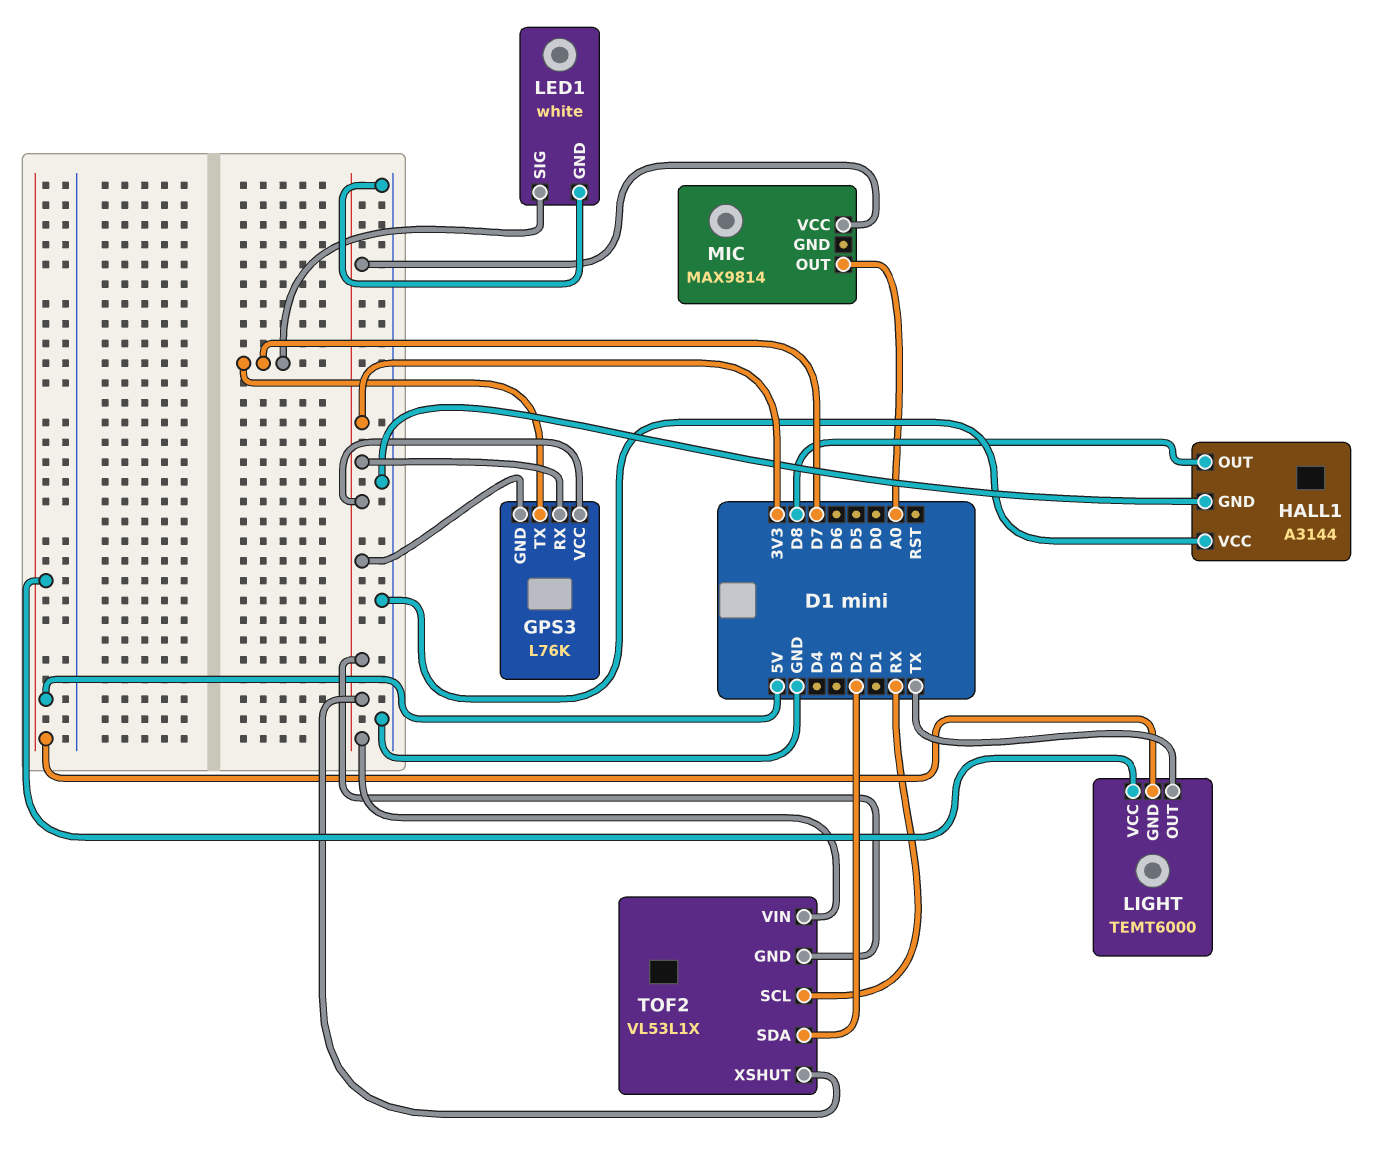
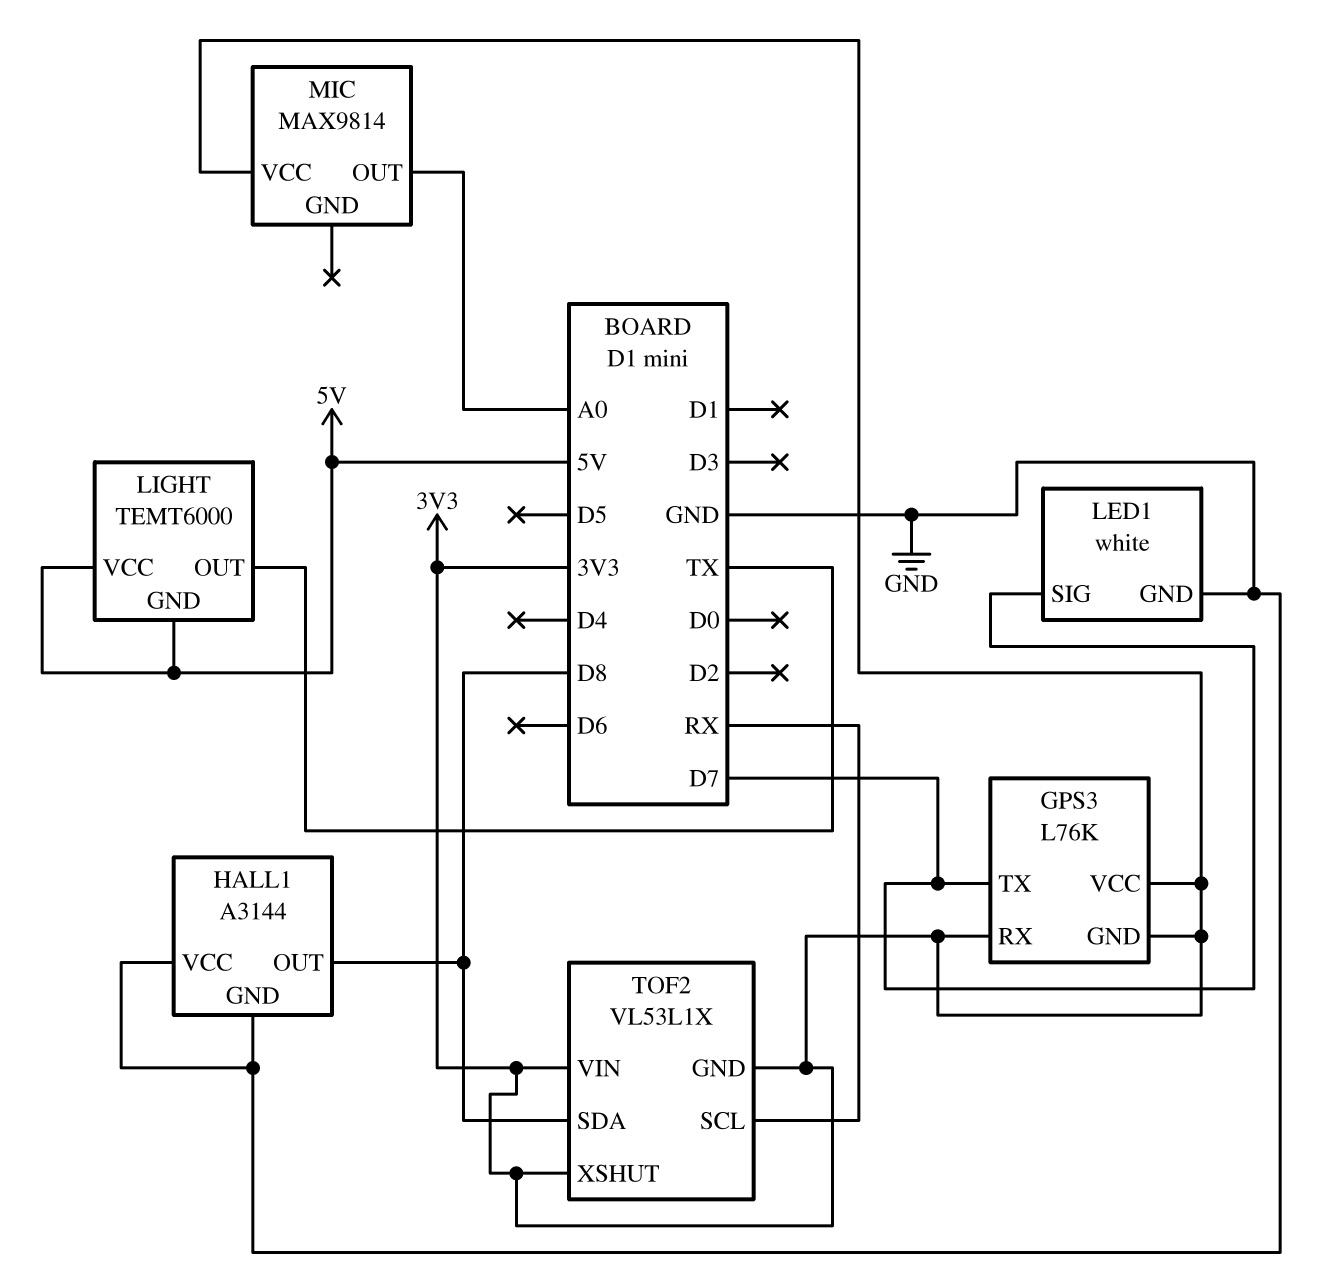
TOF2 pin SDA: D2 -> D8

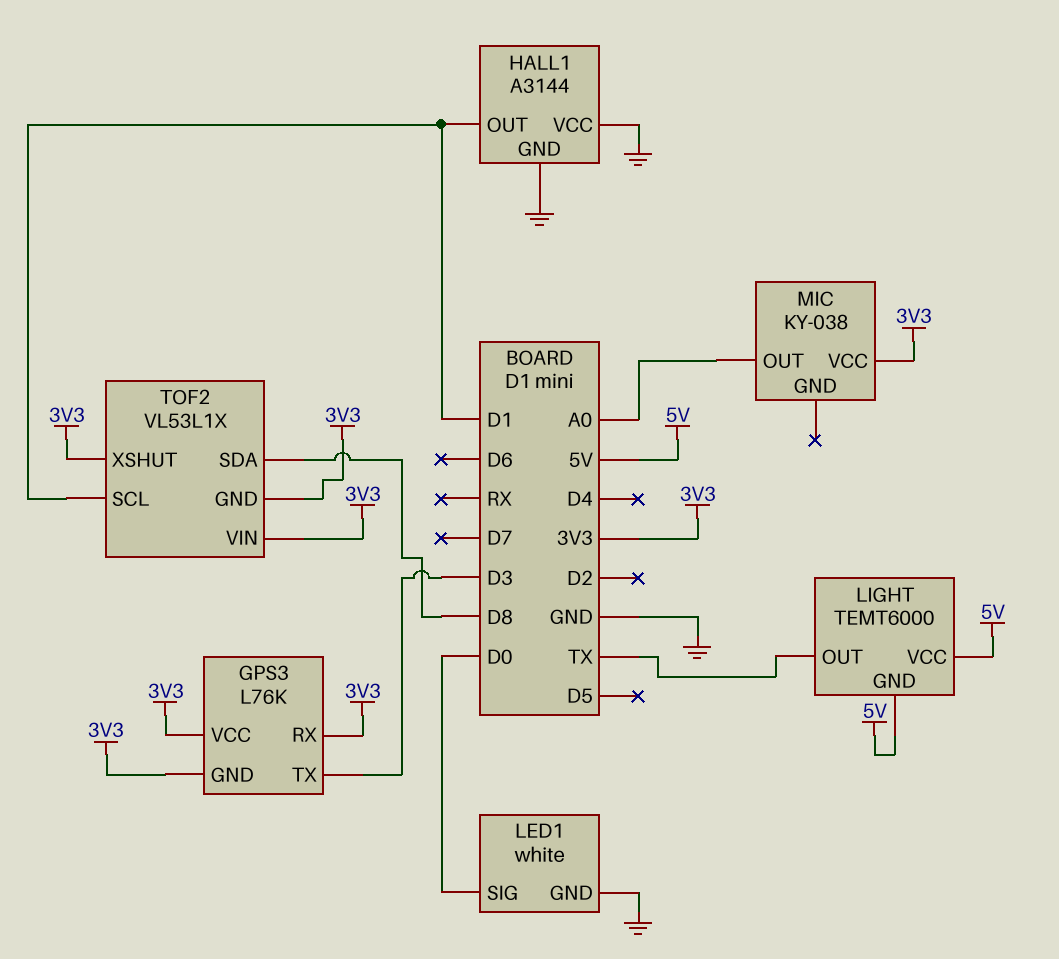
GPS3 pin TX: D7 -> D3
HALL1 pin OUT: D8 -> D1
LED1 pin SIG: D7 -> D0
MIC: MAX9814 -> KY-038
TOF2 pin SCL: RX -> D1

